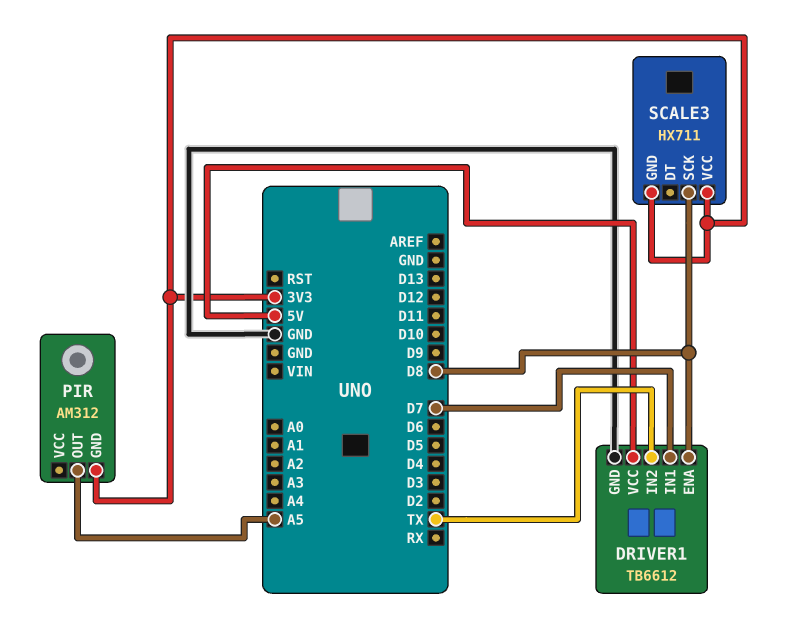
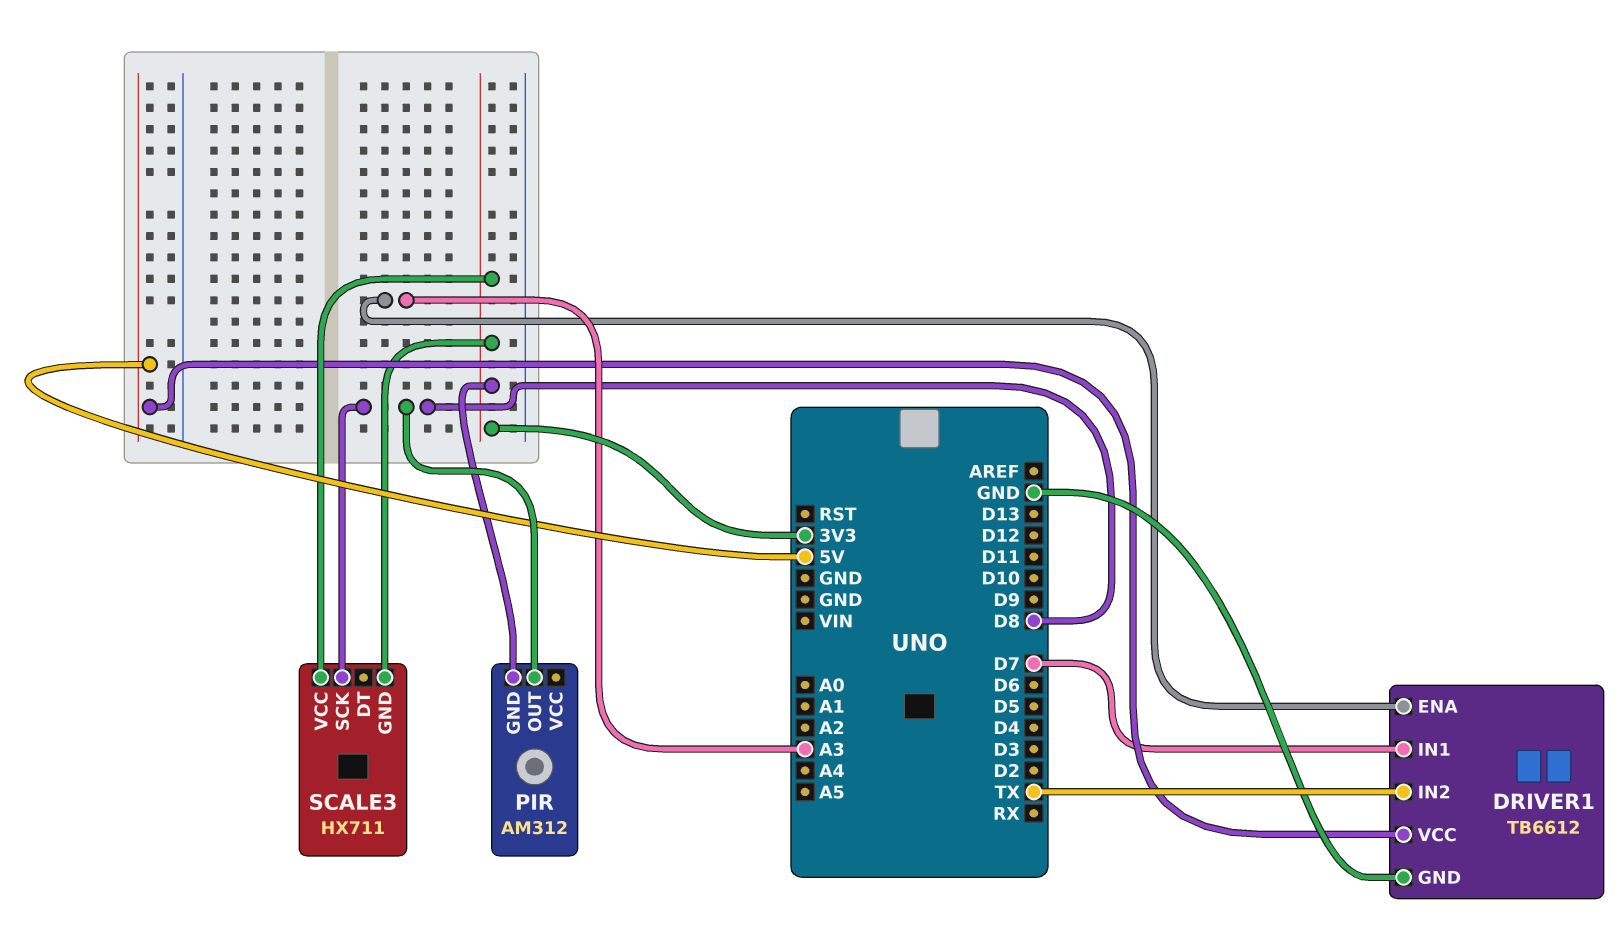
DRIVER1 pin ENA: D8 -> A3
PIR pin OUT: A5 -> D8

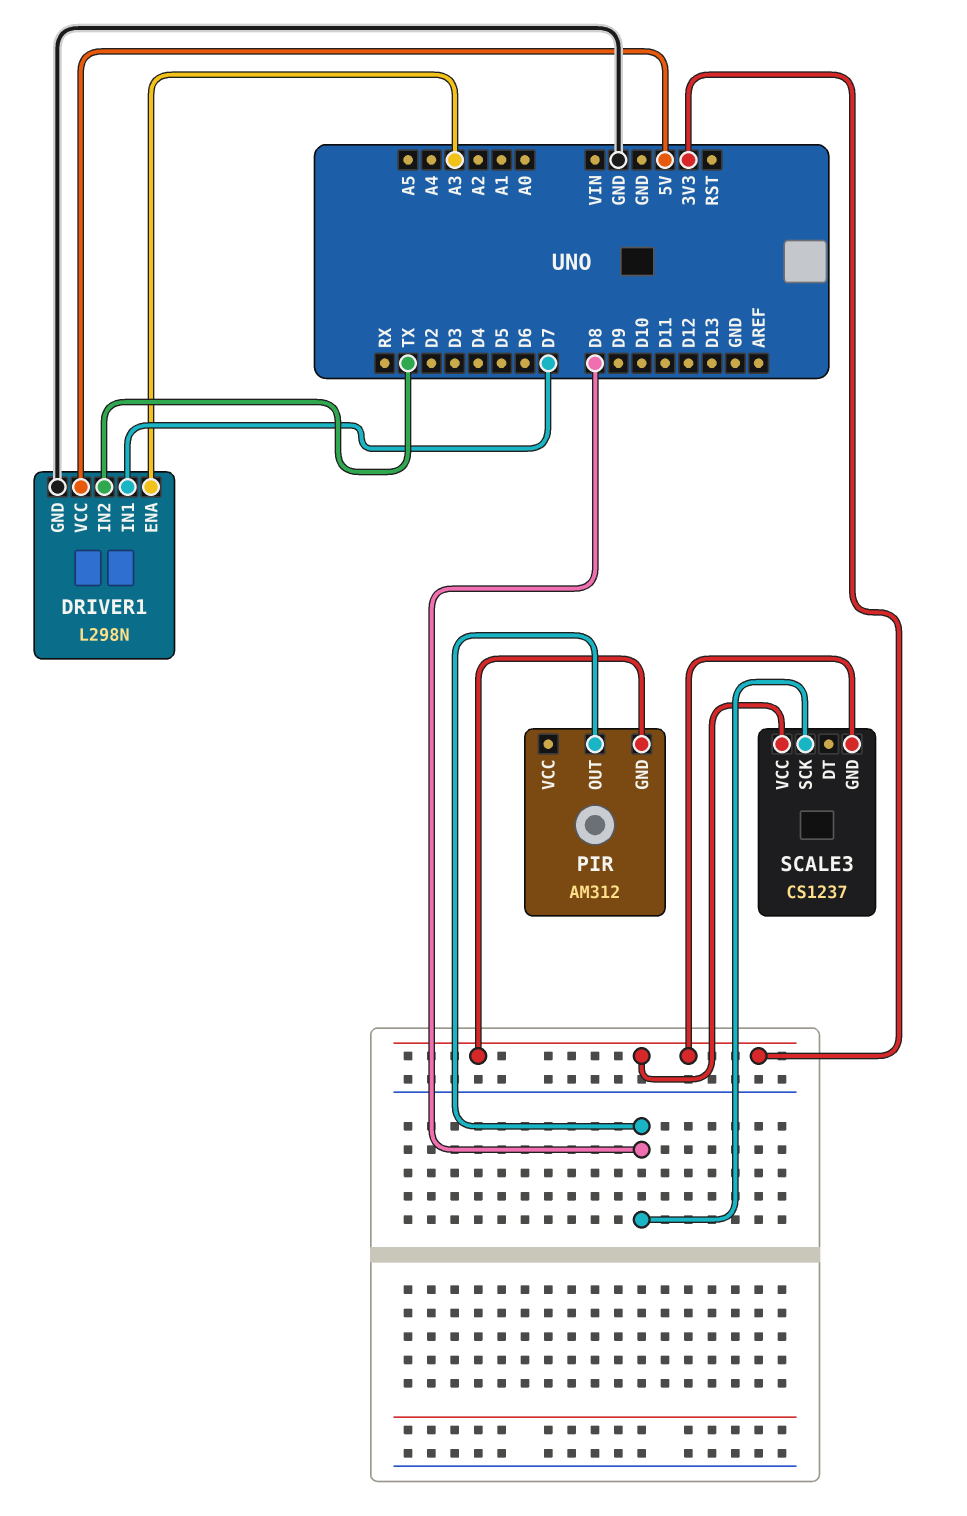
DRIVER1: TB6612 -> L298N
SCALE3: HX711 -> CS1237

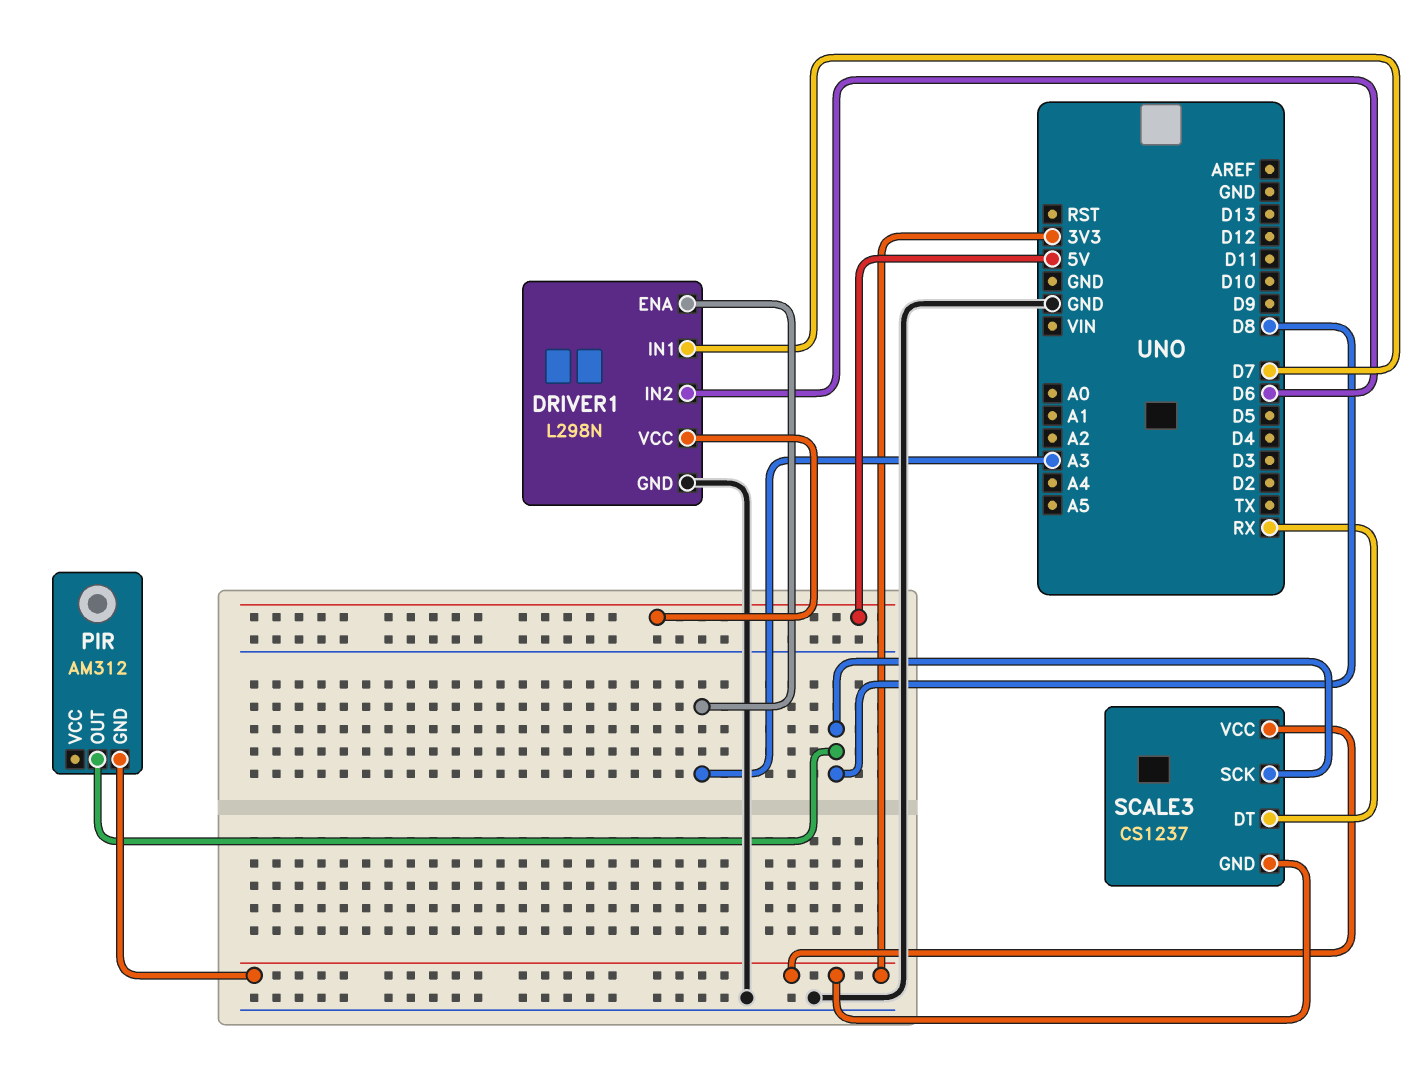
DRIVER1 pin IN2: TX -> D6
SCALE3 pin DT: none -> RX

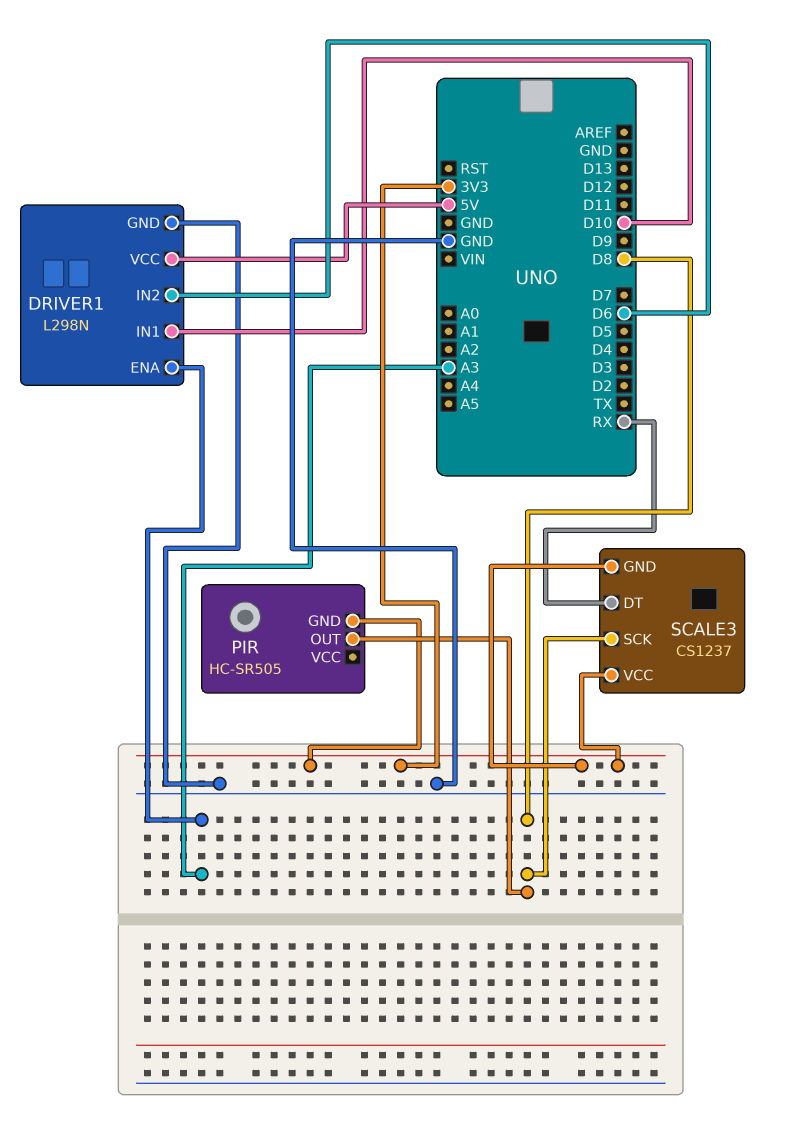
DRIVER1 pin IN1: D7 -> D10
PIR: AM312 -> HC-SR505

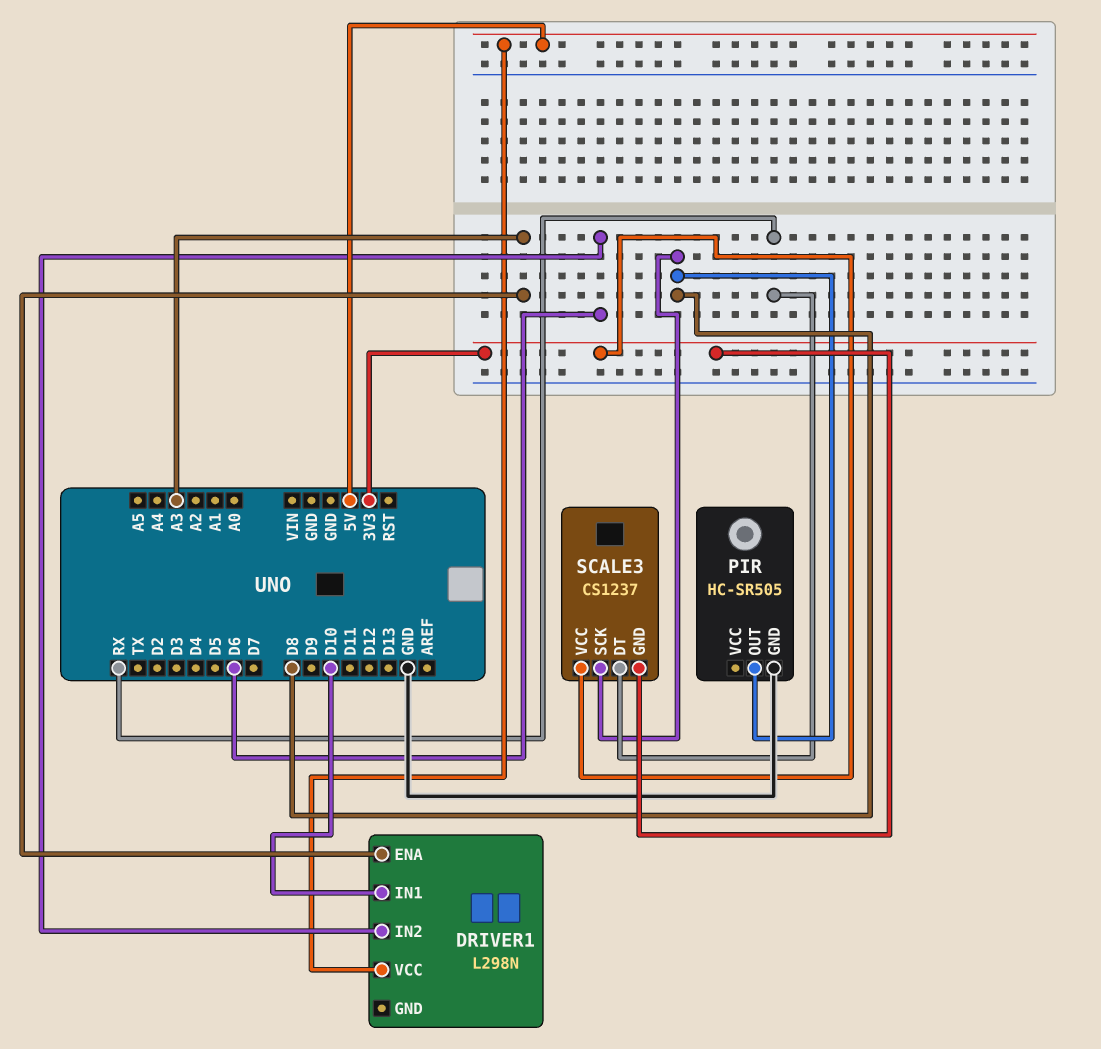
DRIVER1 pin GND: GND -> none
PIR pin GND: 3V3 -> GND

